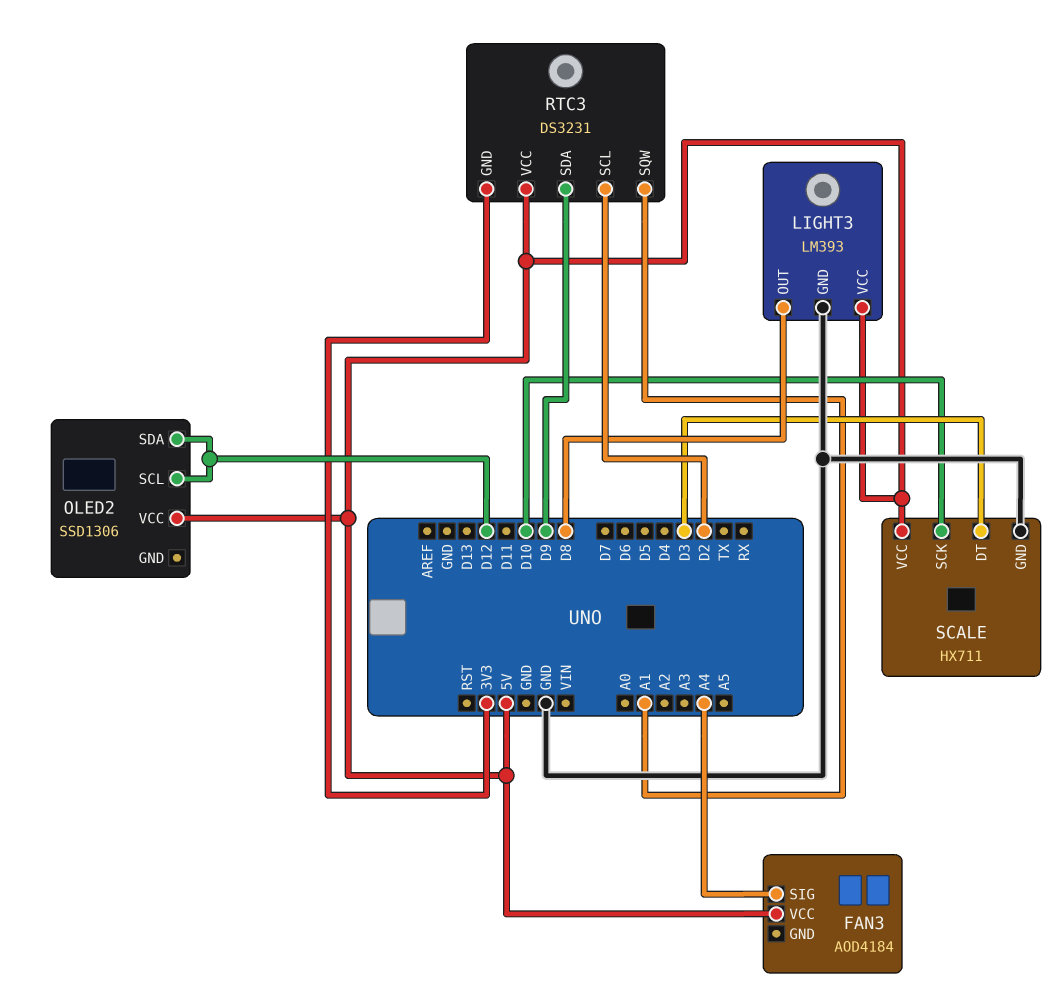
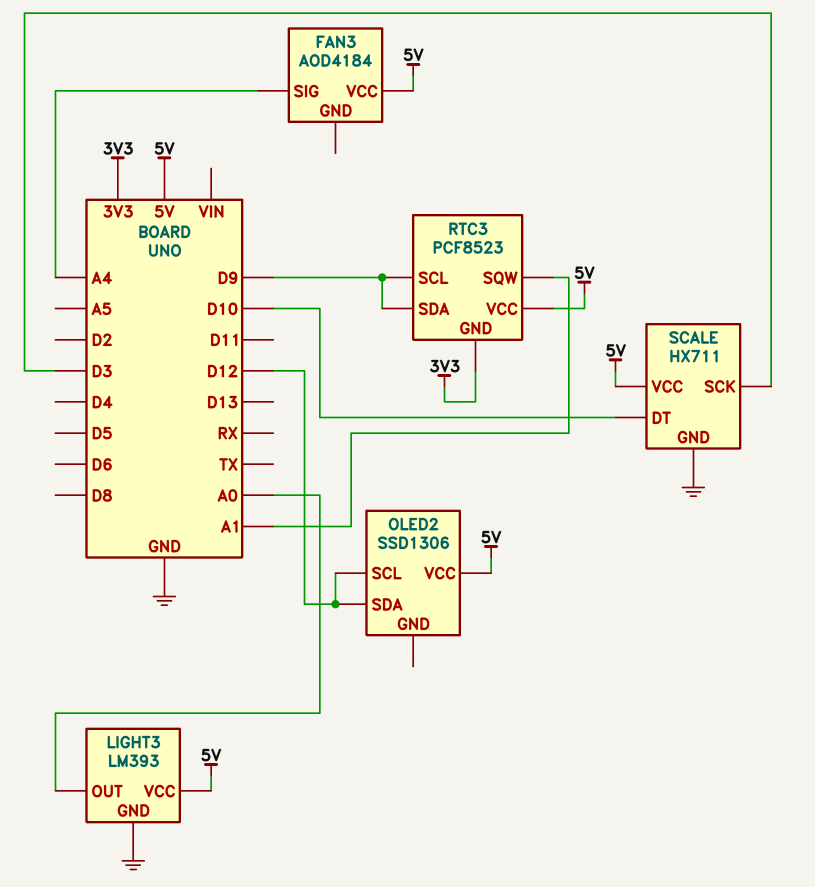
LIGHT3 pin OUT: D8 -> A0
RTC3: DS3231 -> PCF8523
RTC3 pin SCL: D2 -> D9
SCALE pin DT: D3 -> D10
SCALE pin SCK: D10 -> D3

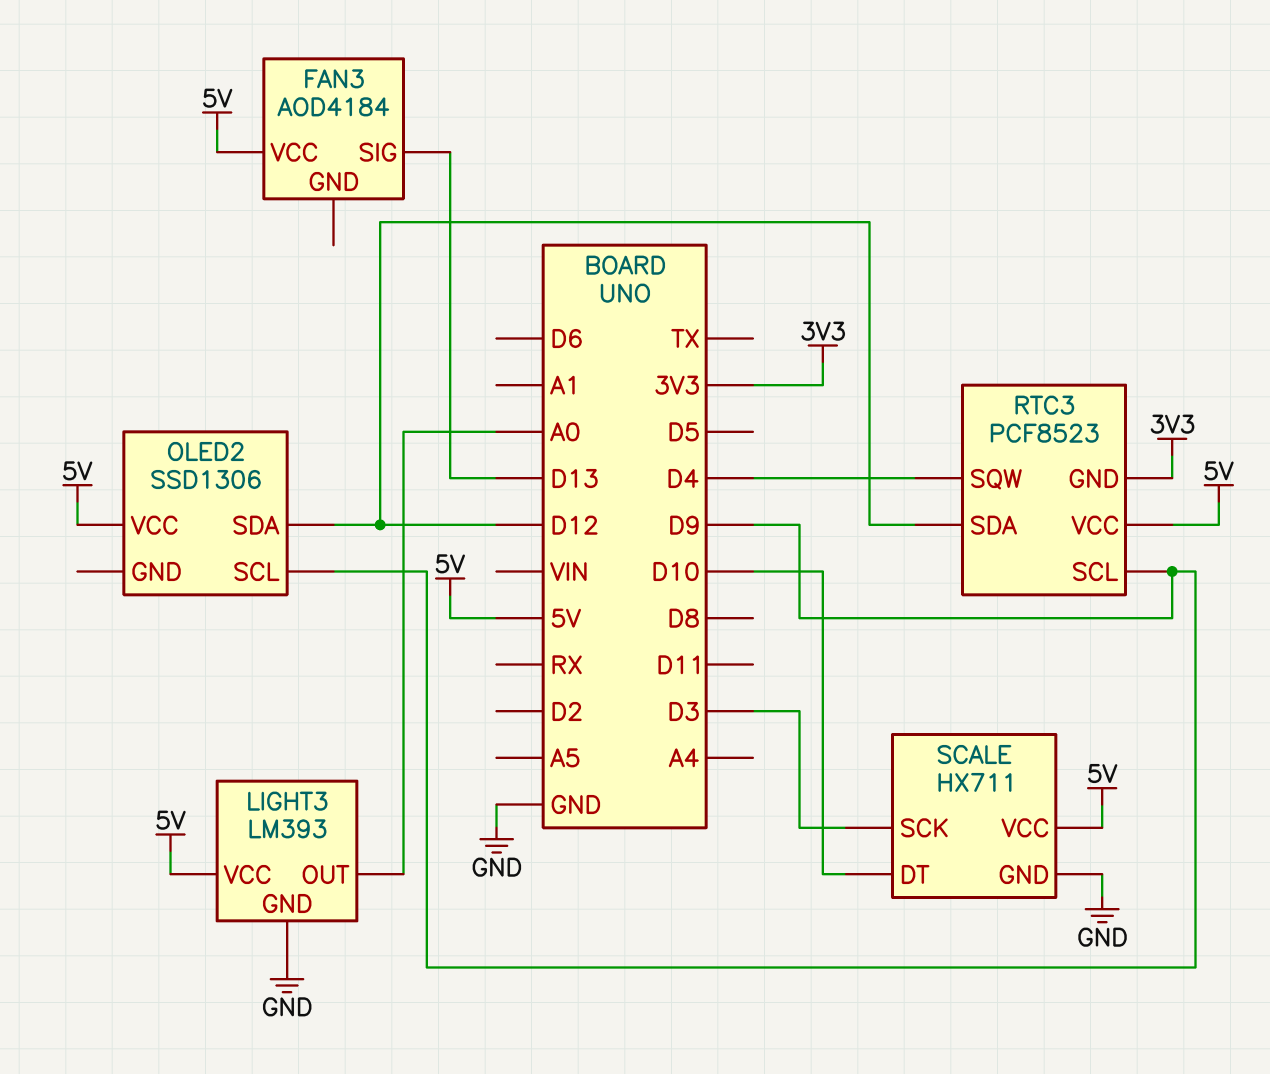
FAN3 pin SIG: A4 -> D13
OLED2 pin SCL: D12 -> D9
RTC3 pin SDA: D9 -> D12
RTC3 pin SQW: A1 -> D4

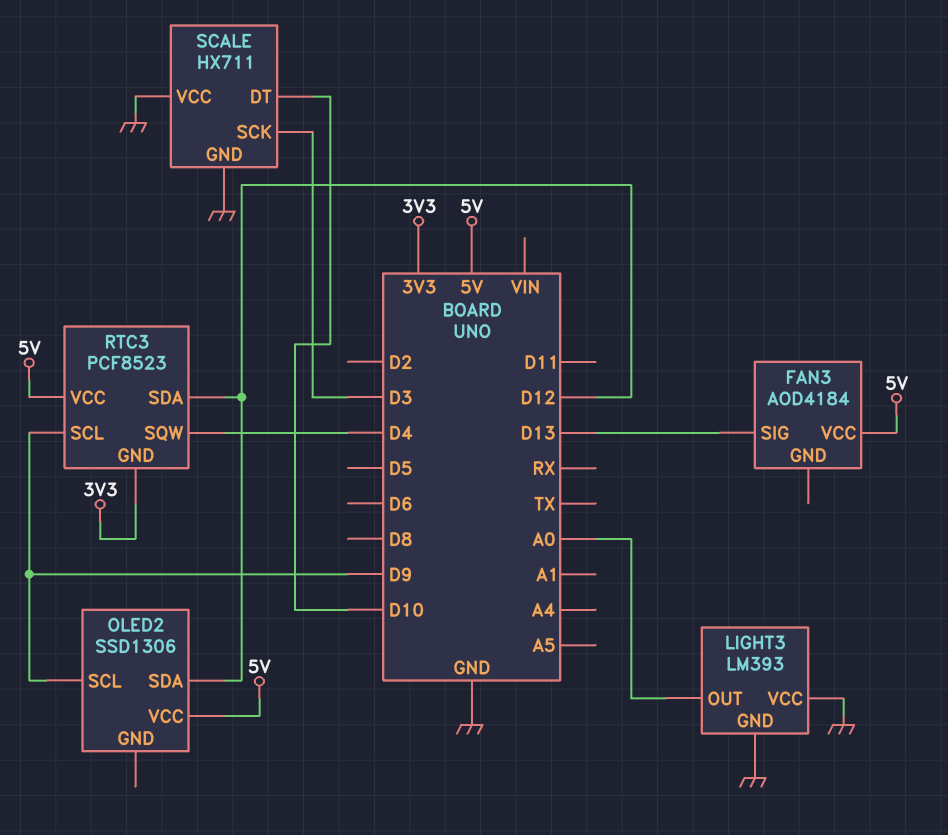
LIGHT3 pin VCC: 5V -> GND
SCALE pin VCC: 5V -> GND

